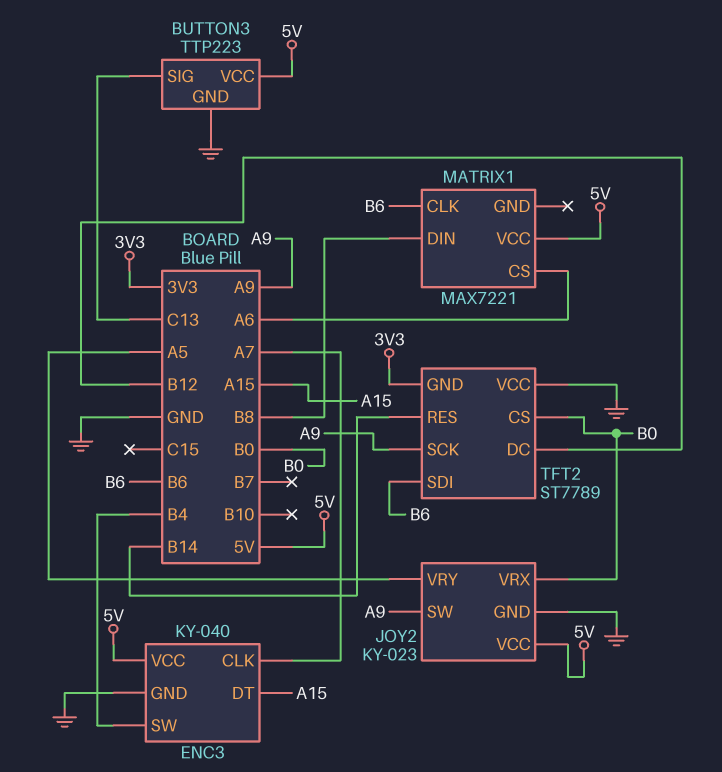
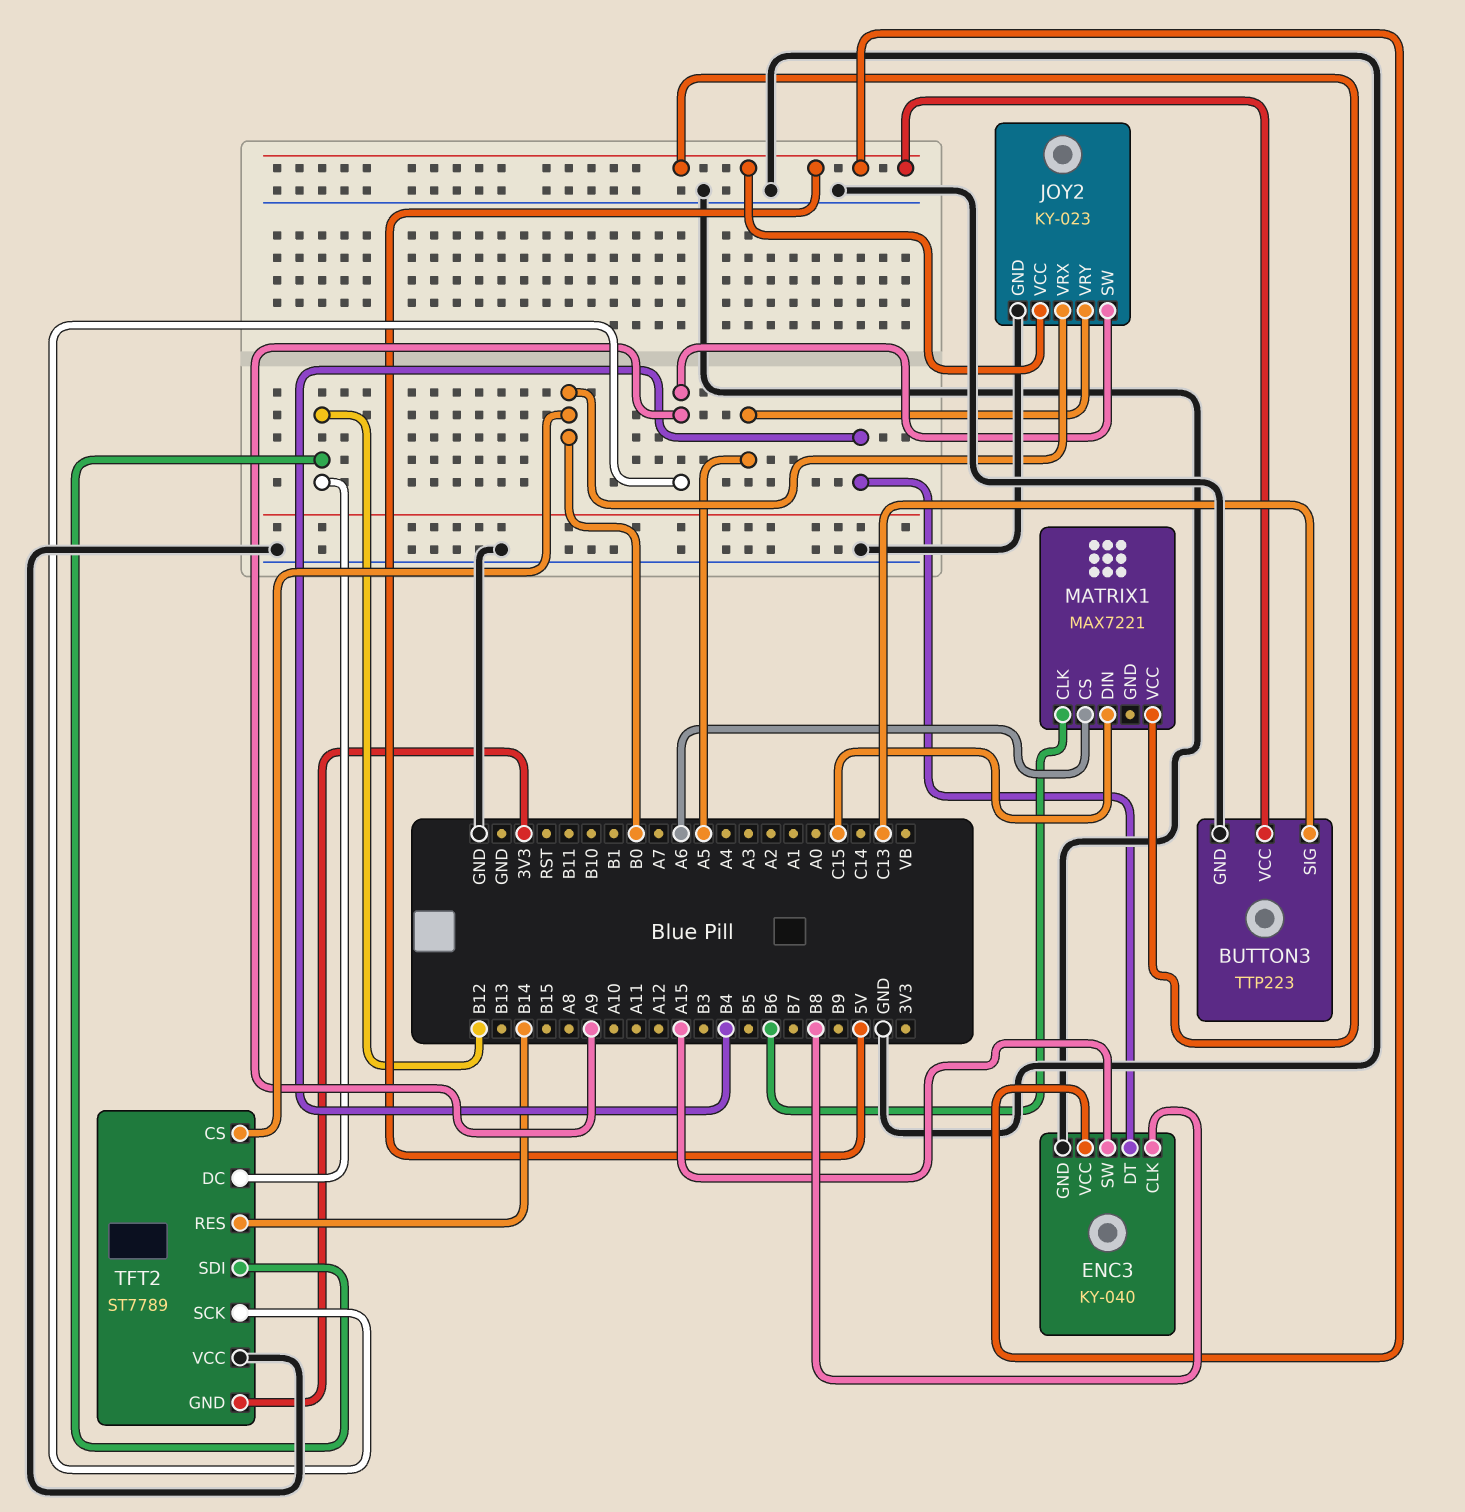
ENC3 pin CLK: A7 -> B8
ENC3 pin DT: A15 -> B4
ENC3 pin SW: B4 -> A15
MATRIX1 pin DIN: B8 -> C15
TFT2 pin SDI: B6 -> B12

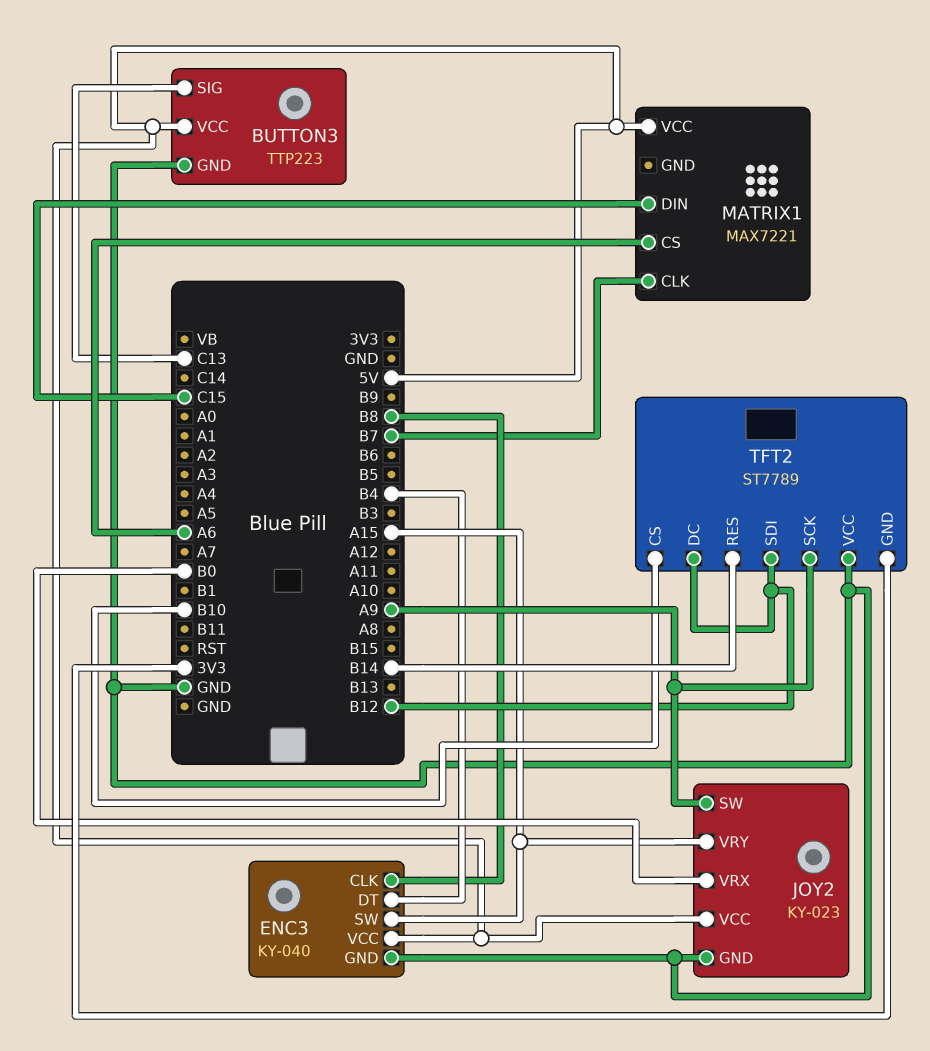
JOY2 pin VRY: A5 -> A15
MATRIX1 pin CLK: B6 -> B7
TFT2 pin CS: B0 -> B10

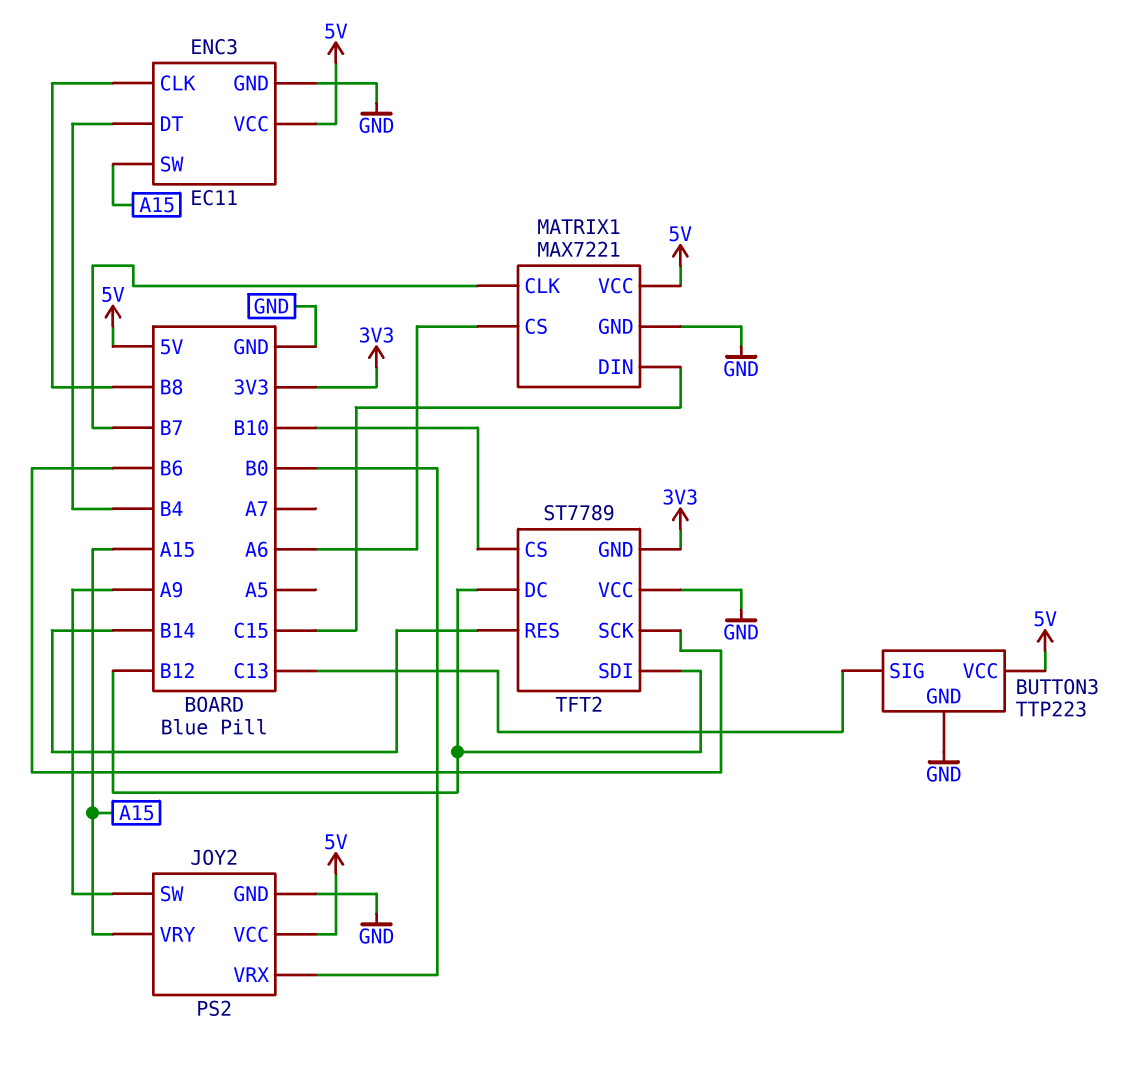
ENC3: KY-040 -> EC11
JOY2: KY-023 -> PS2
MATRIX1 pin GND: none -> GND
TFT2 pin SCK: A9 -> B6

